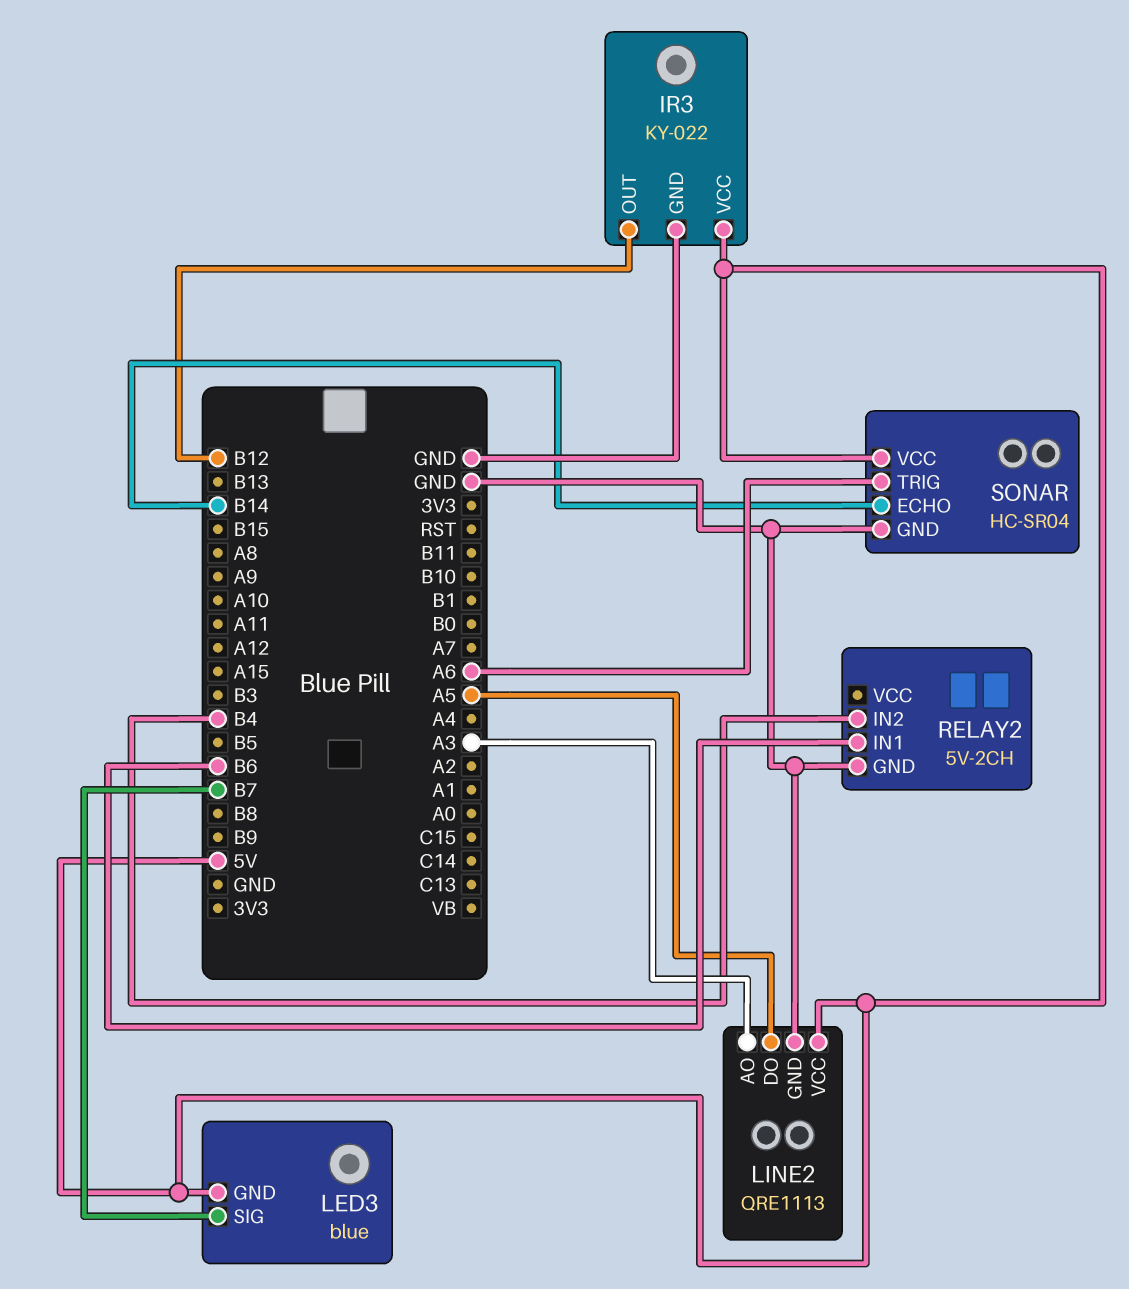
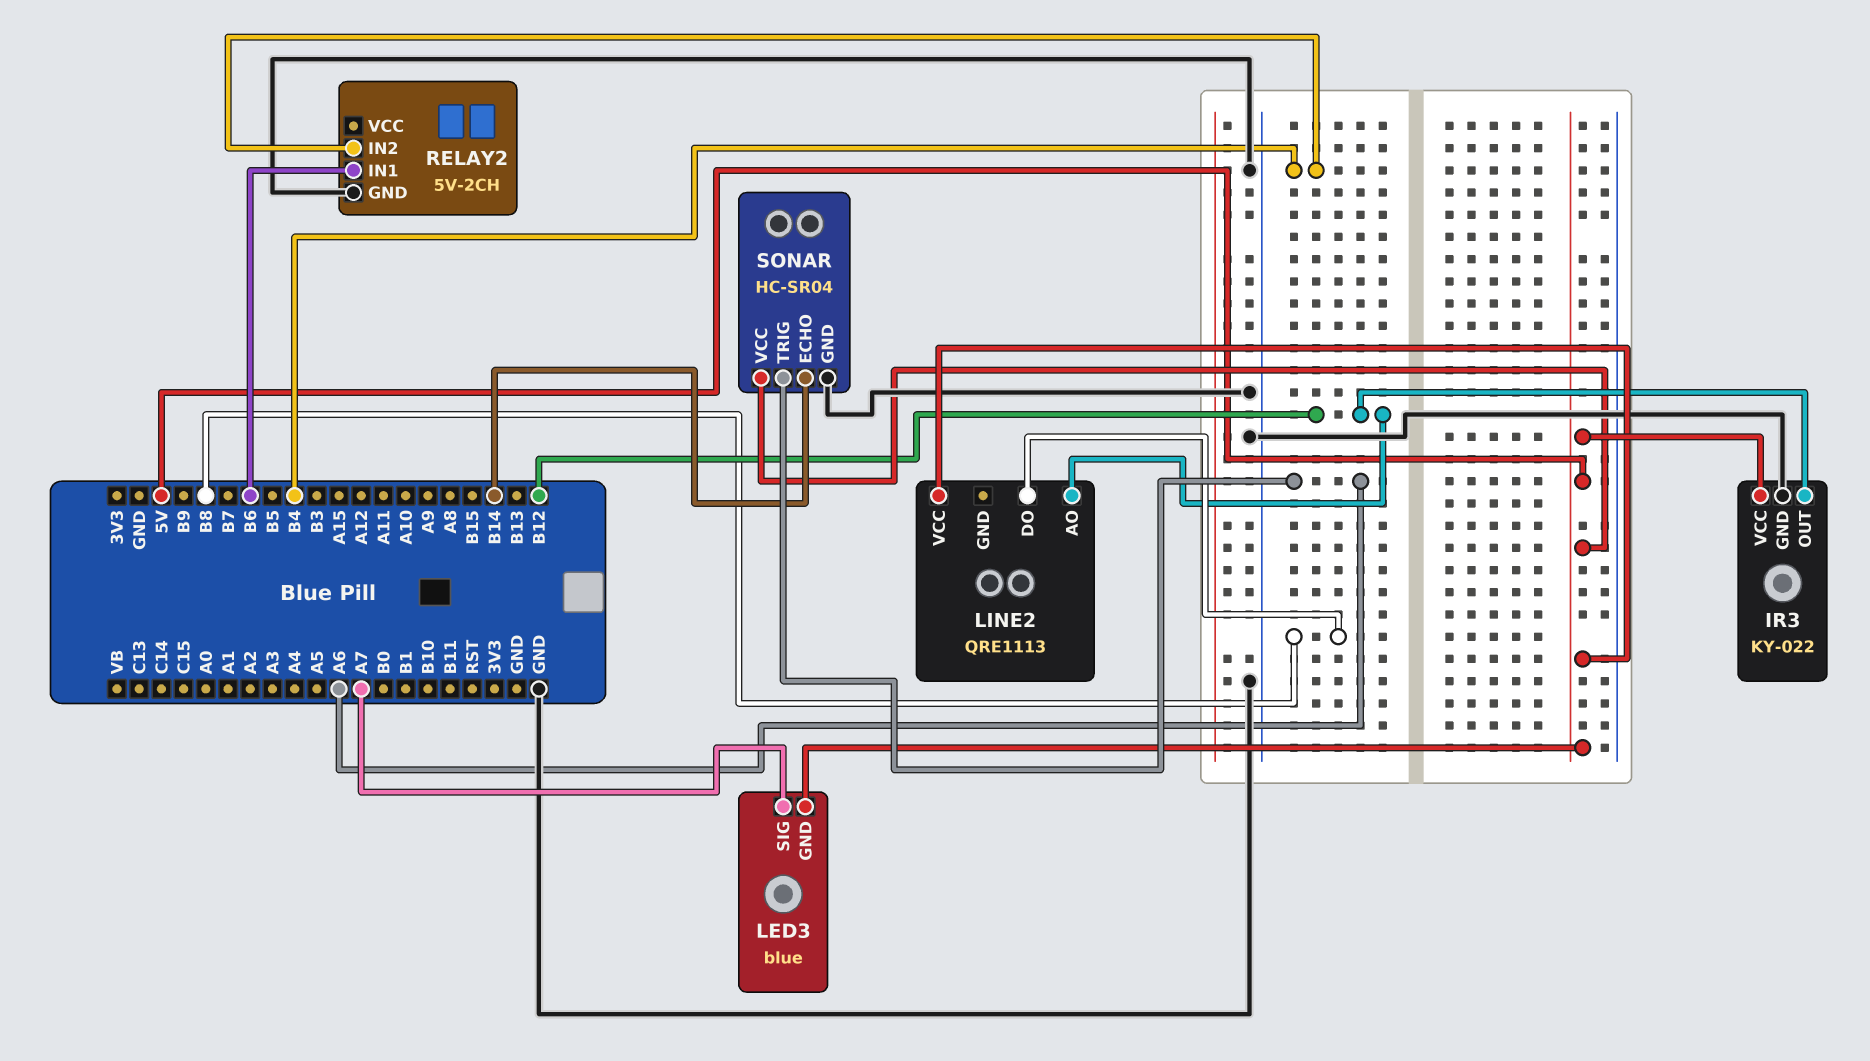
LED3 pin SIG: B7 -> A7
LINE2 pin AO: A3 -> B12
LINE2 pin DO: A5 -> B8
LINE2 pin GND: GND -> none

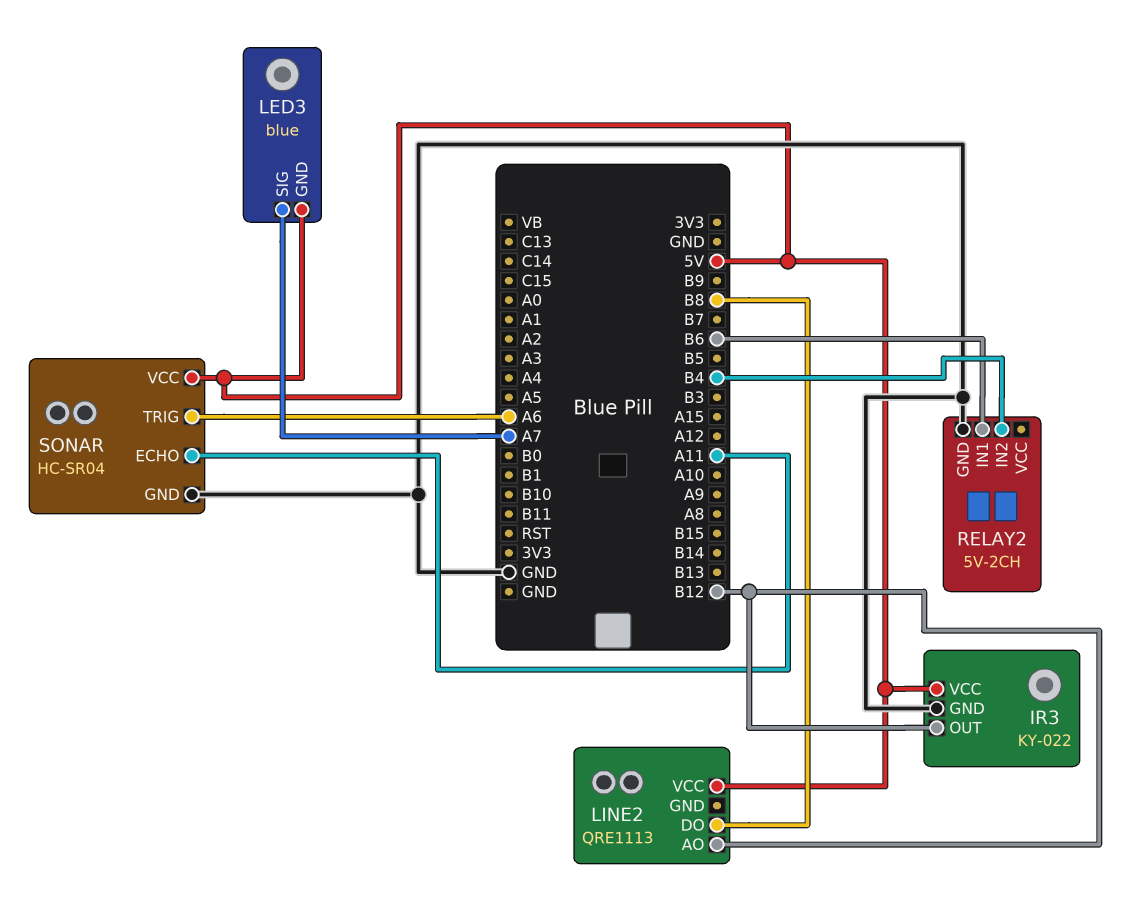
SONAR pin ECHO: B14 -> A11

